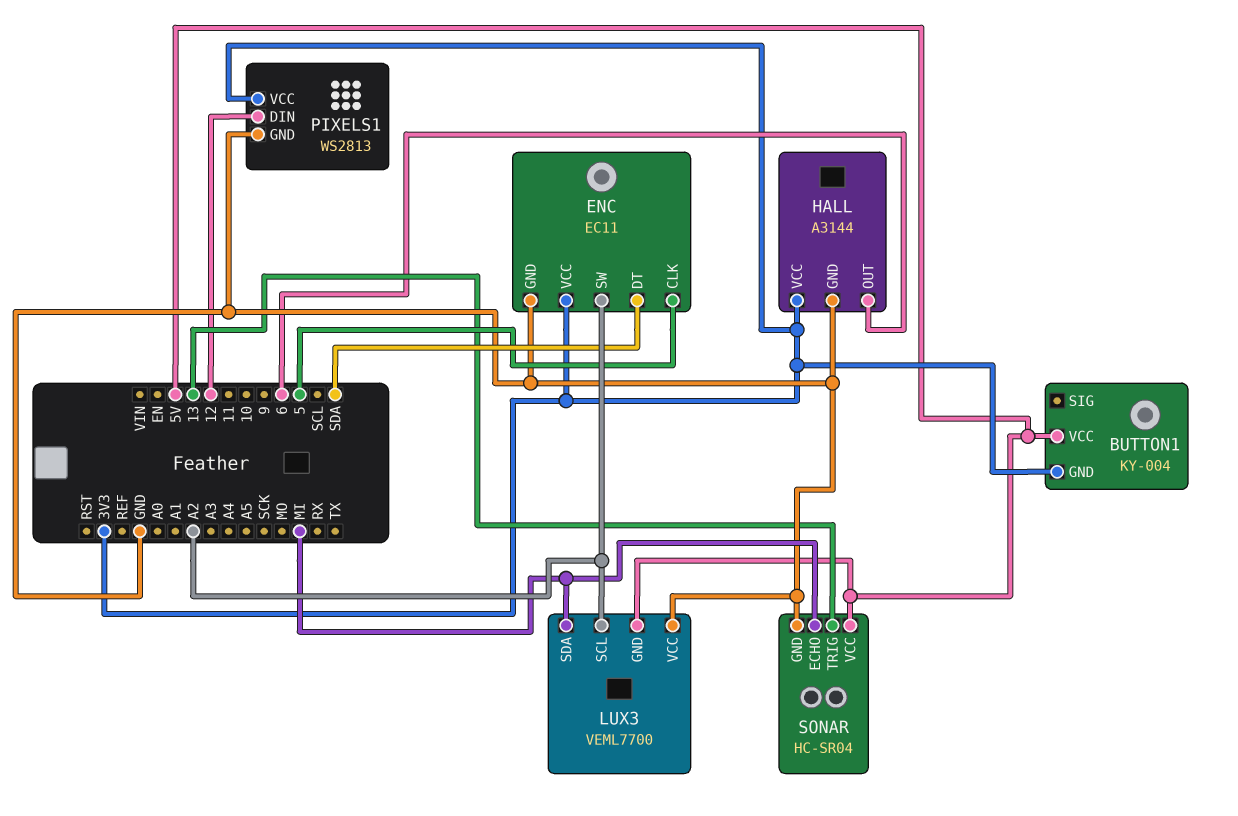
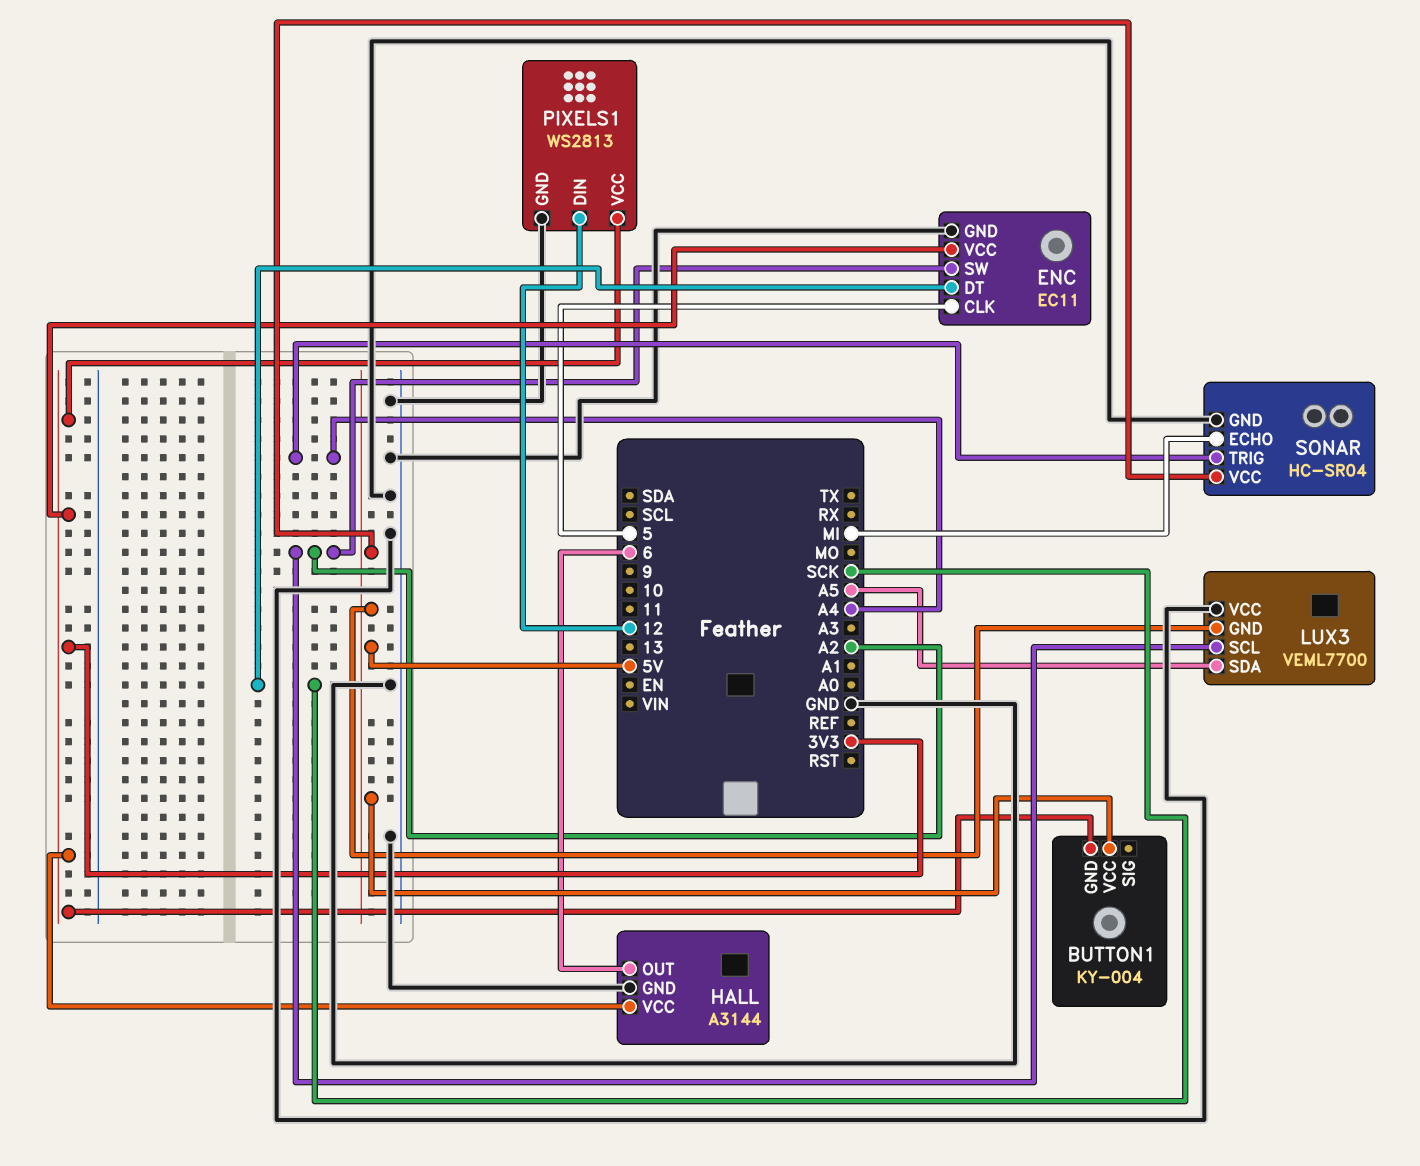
ENC pin DT: SDA -> SCK
LUX3 pin SDA: MI -> A5
SONAR pin TRIG: 13 -> A4

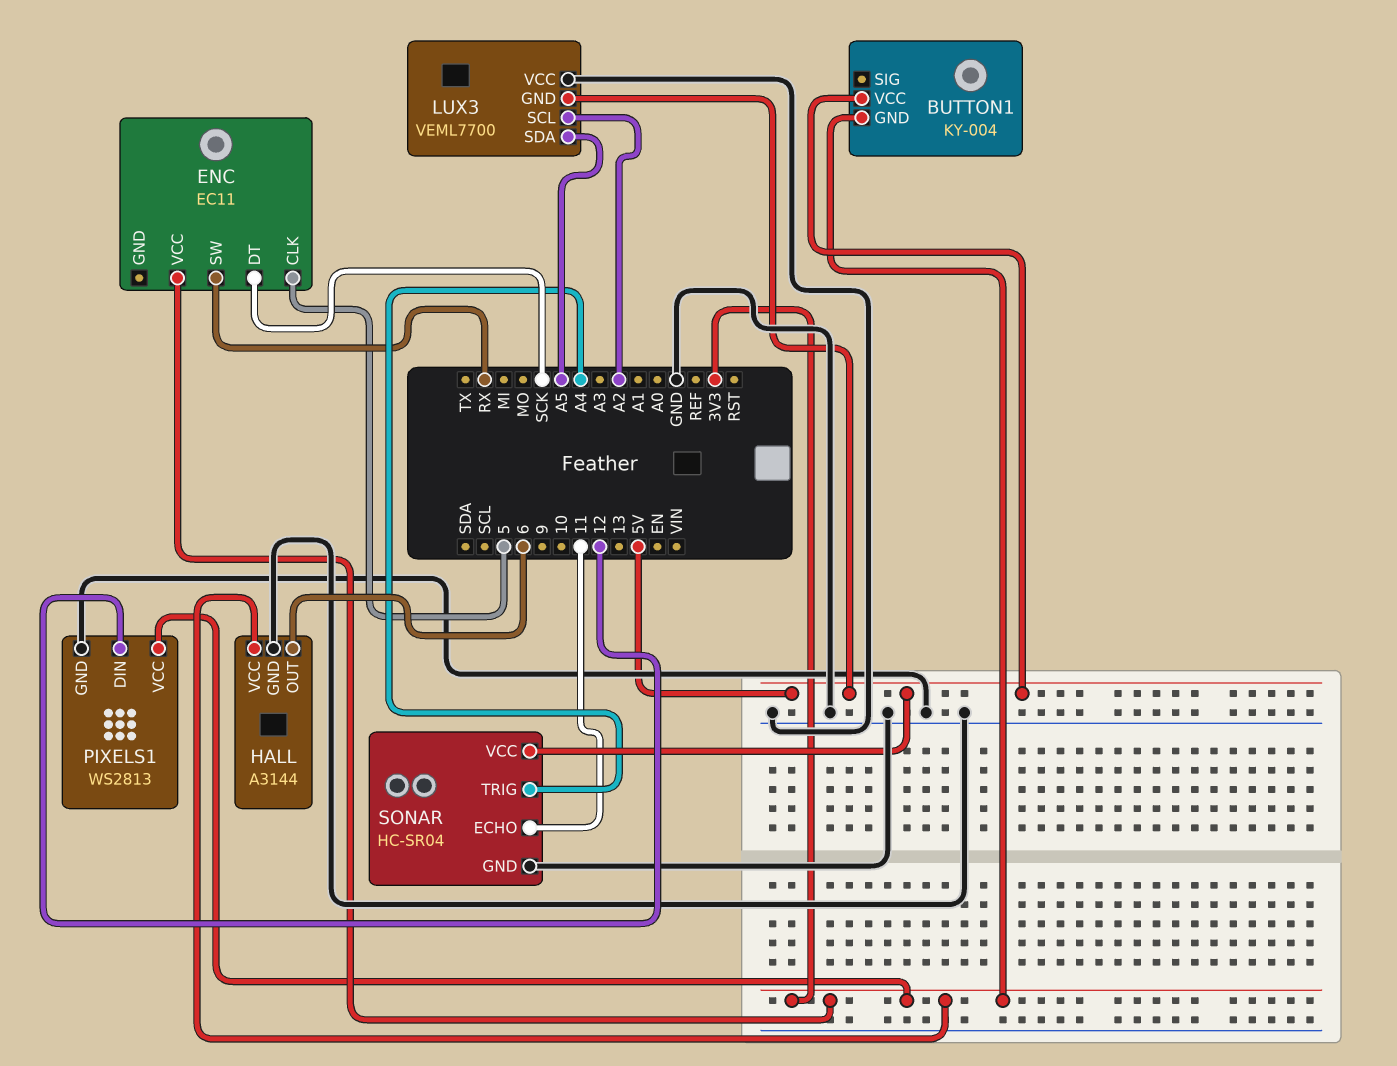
ENC pin GND: GND -> none
ENC pin SW: A2 -> RX
SONAR pin ECHO: MI -> 11

